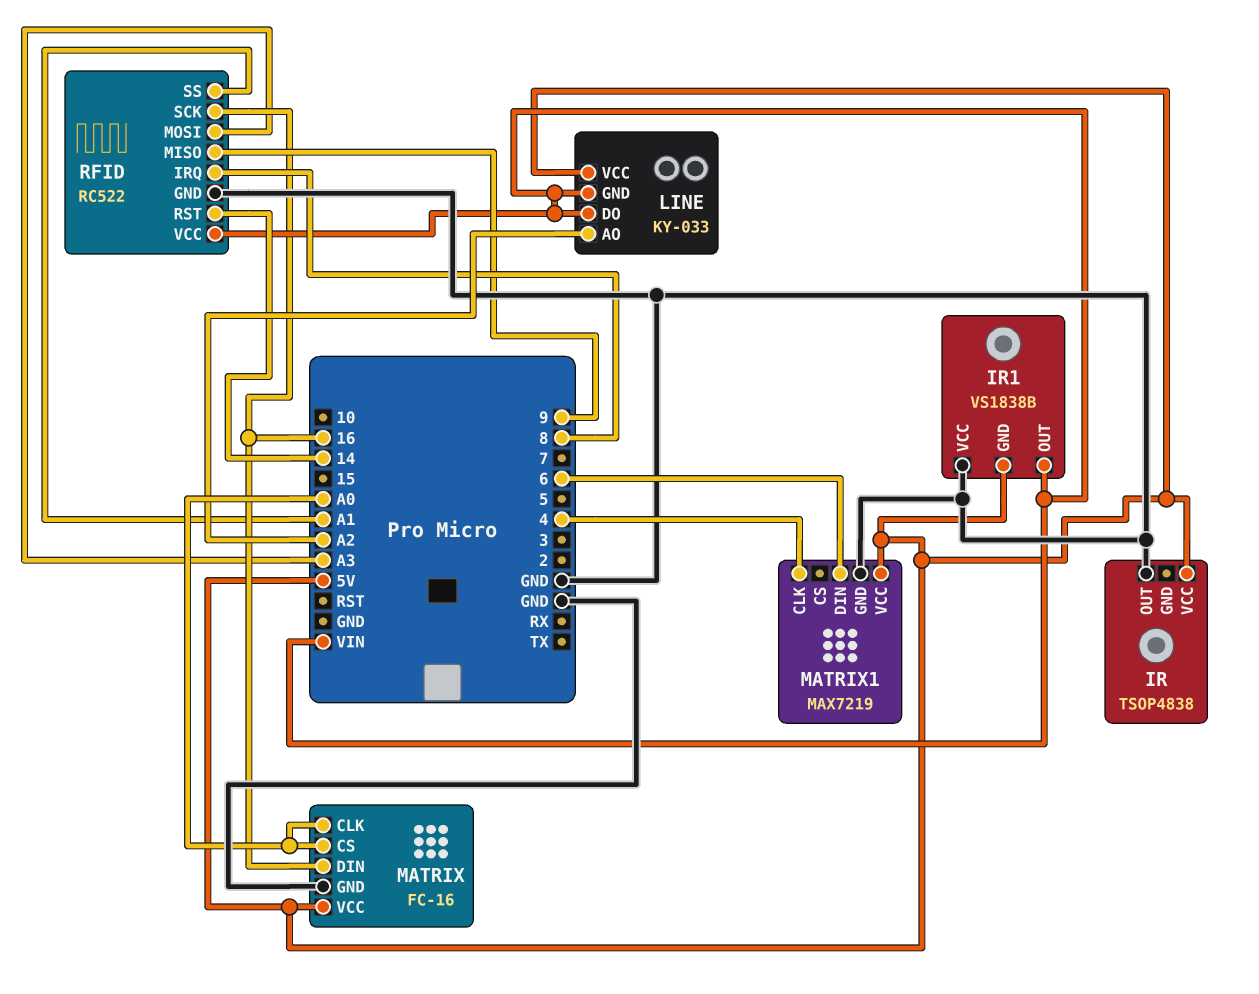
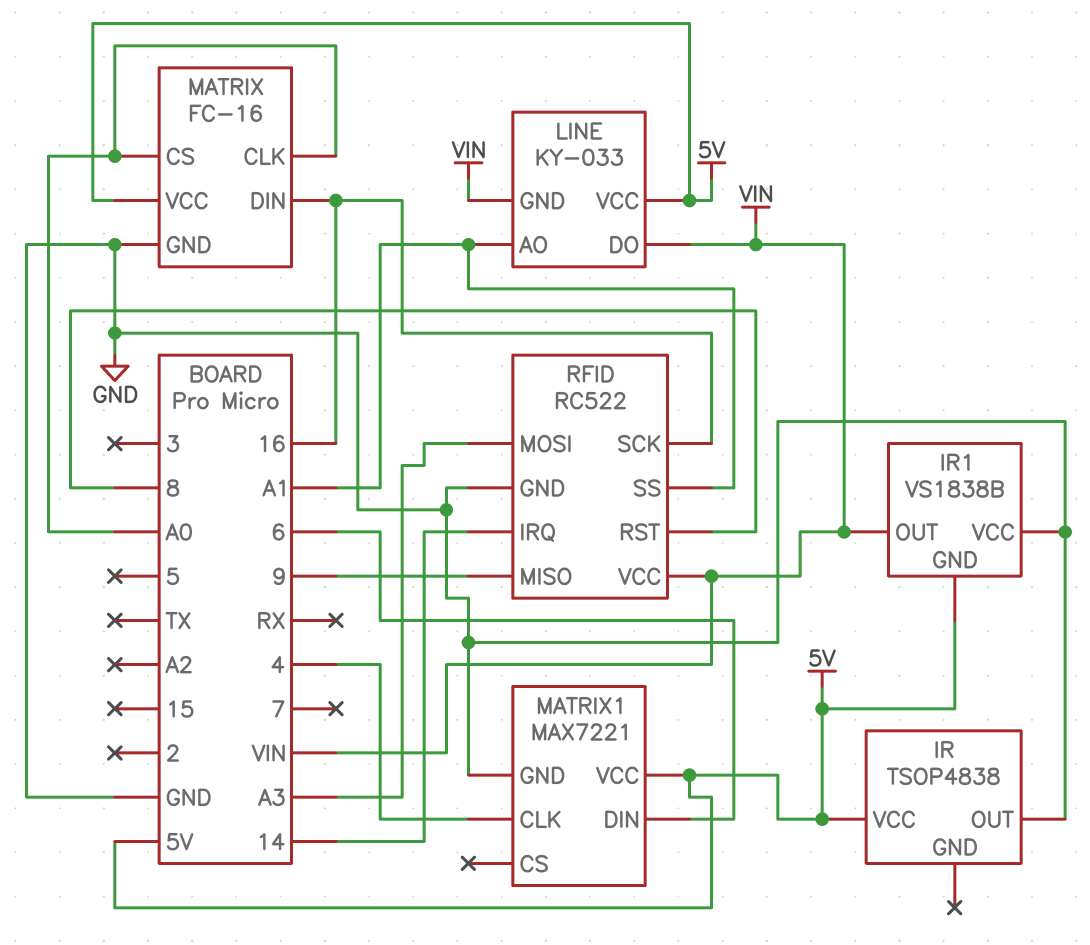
LINE pin AO: A2 -> A1
MATRIX1: MAX7219 -> MAX7221
RFID pin IRQ: 8 -> 14
RFID pin RST: 14 -> 8

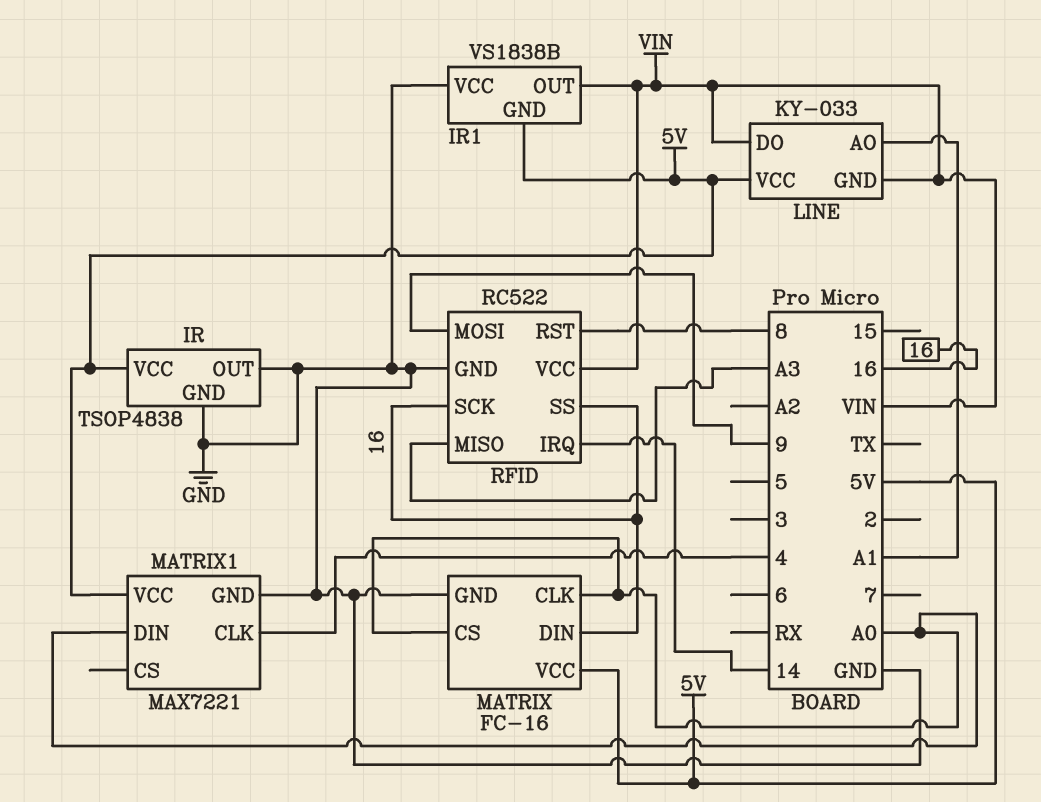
IR pin GND: none -> GND
MATRIX1 pin DIN: 6 -> A0
RFID pin MISO: 9 -> A3
RFID pin MOSI: A3 -> 9
RFID pin SS: A1 -> 16

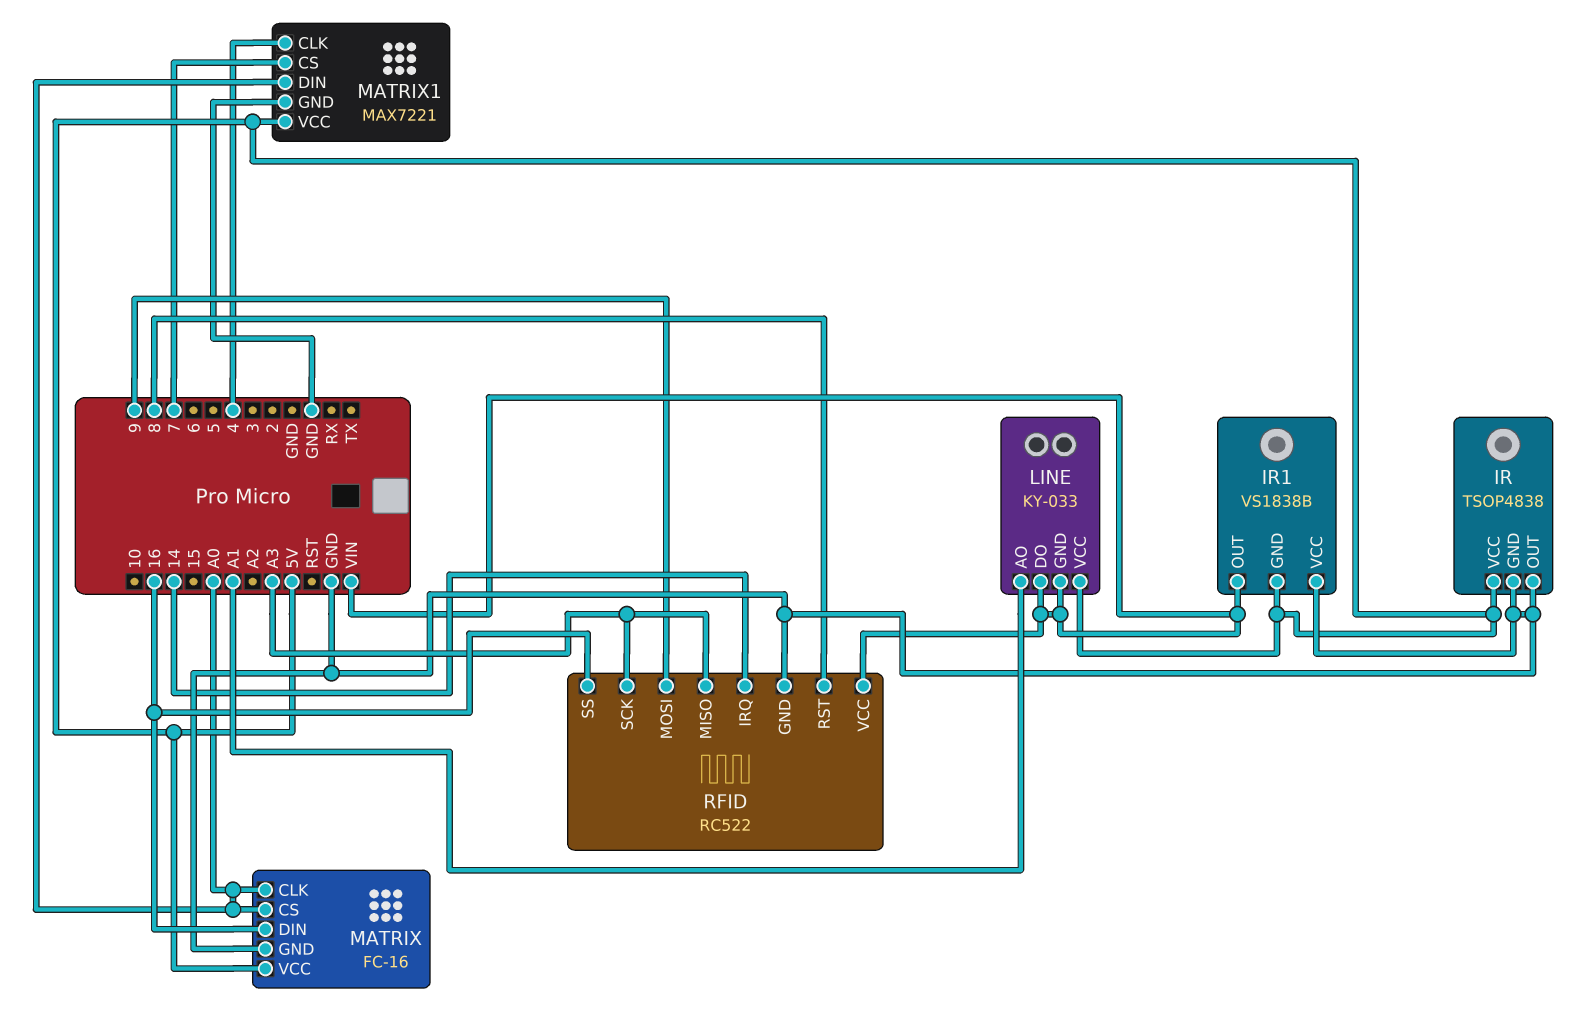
MATRIX1 pin CS: none -> 7
RFID pin SCK: 16 -> A3

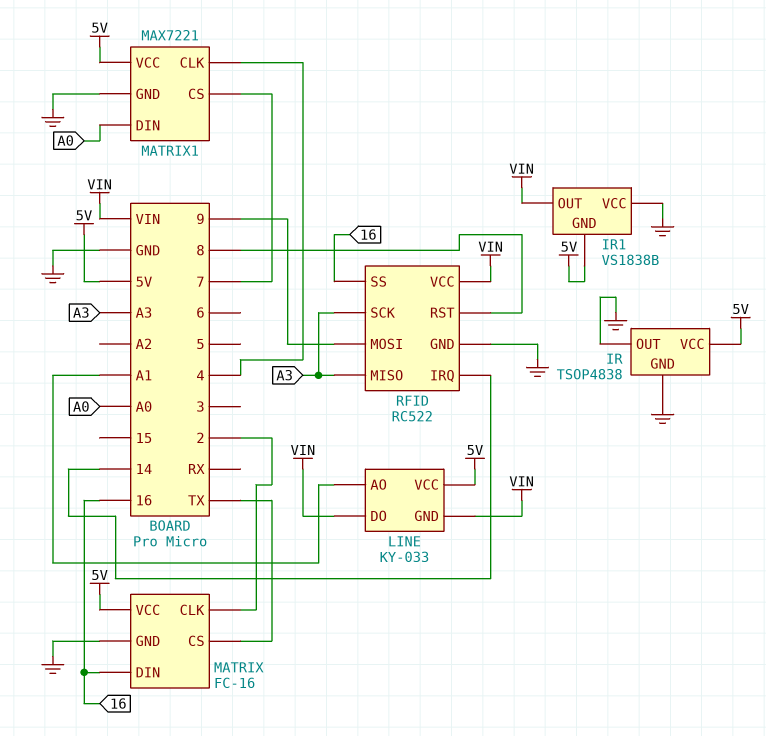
MATRIX pin CLK: A0 -> 2
MATRIX pin CS: A0 -> TX

